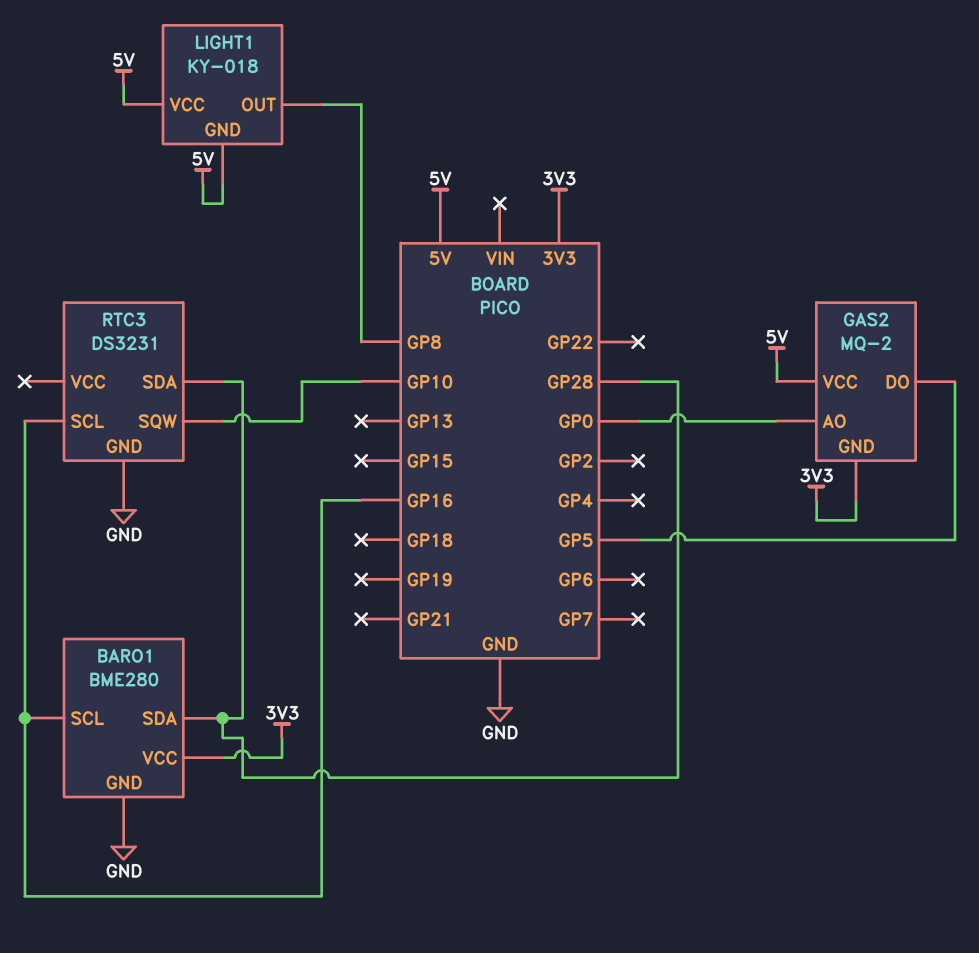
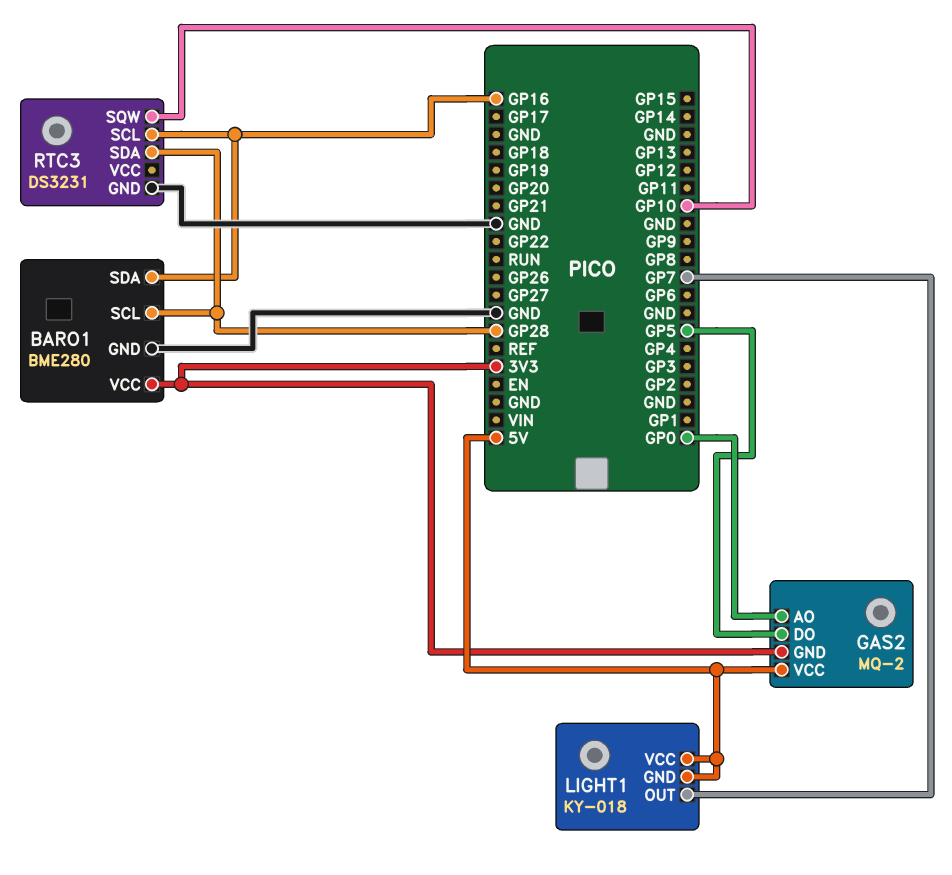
BARO1 pin SCL: GP16 -> GP28
BARO1 pin SDA: GP28 -> GP16
LIGHT1 pin OUT: GP8 -> GP7

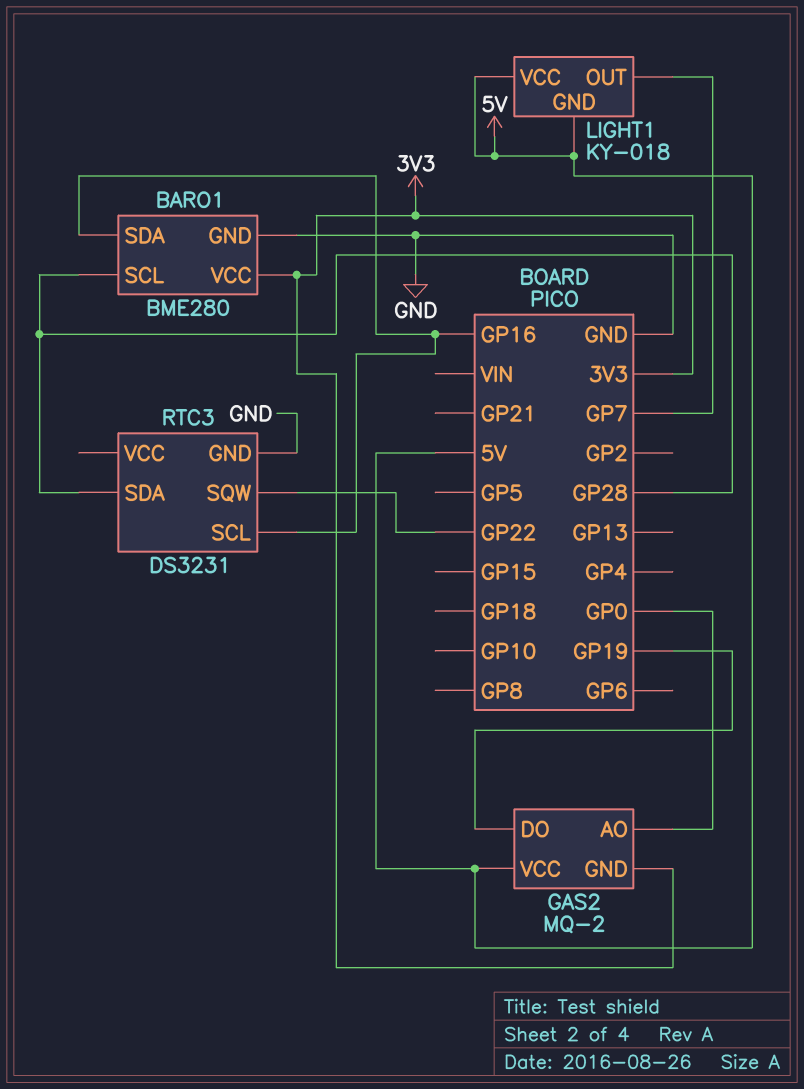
GAS2 pin DO: GP5 -> GP19
RTC3 pin SQW: GP10 -> GP22

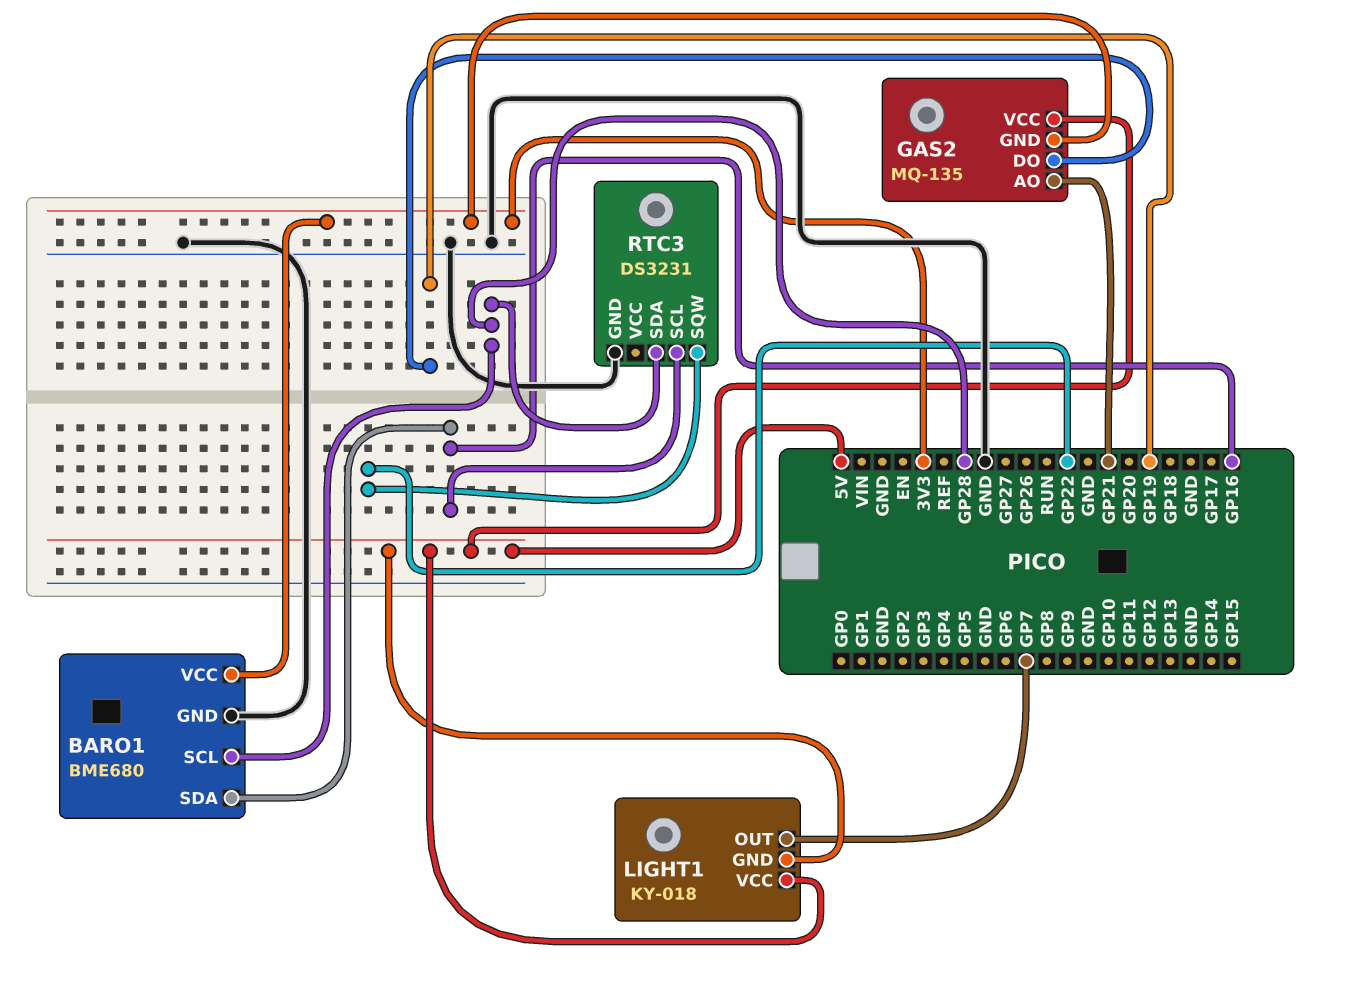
BARO1: BME280 -> BME680
GAS2: MQ-2 -> MQ-135
GAS2 pin AO: GP0 -> GP21

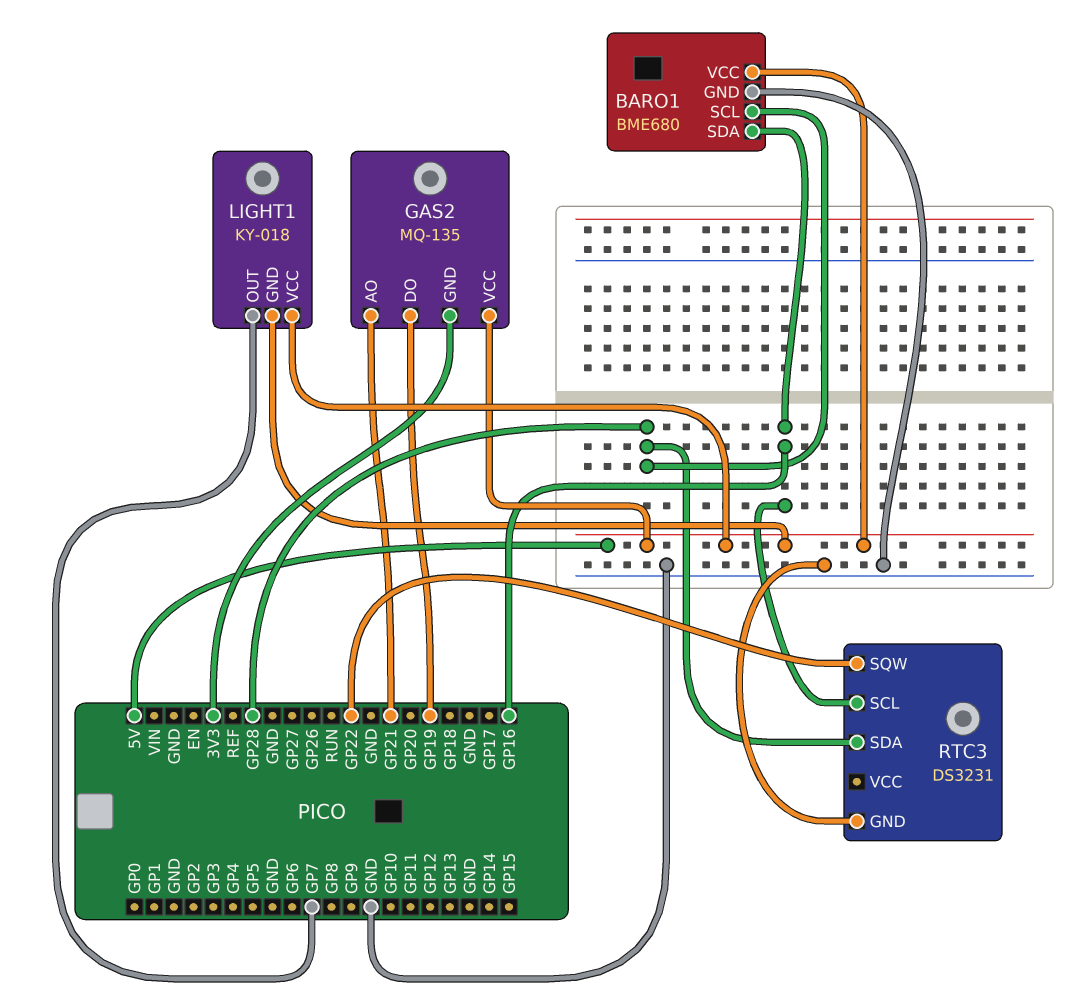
BARO1 pin VCC: 3V3 -> 5V

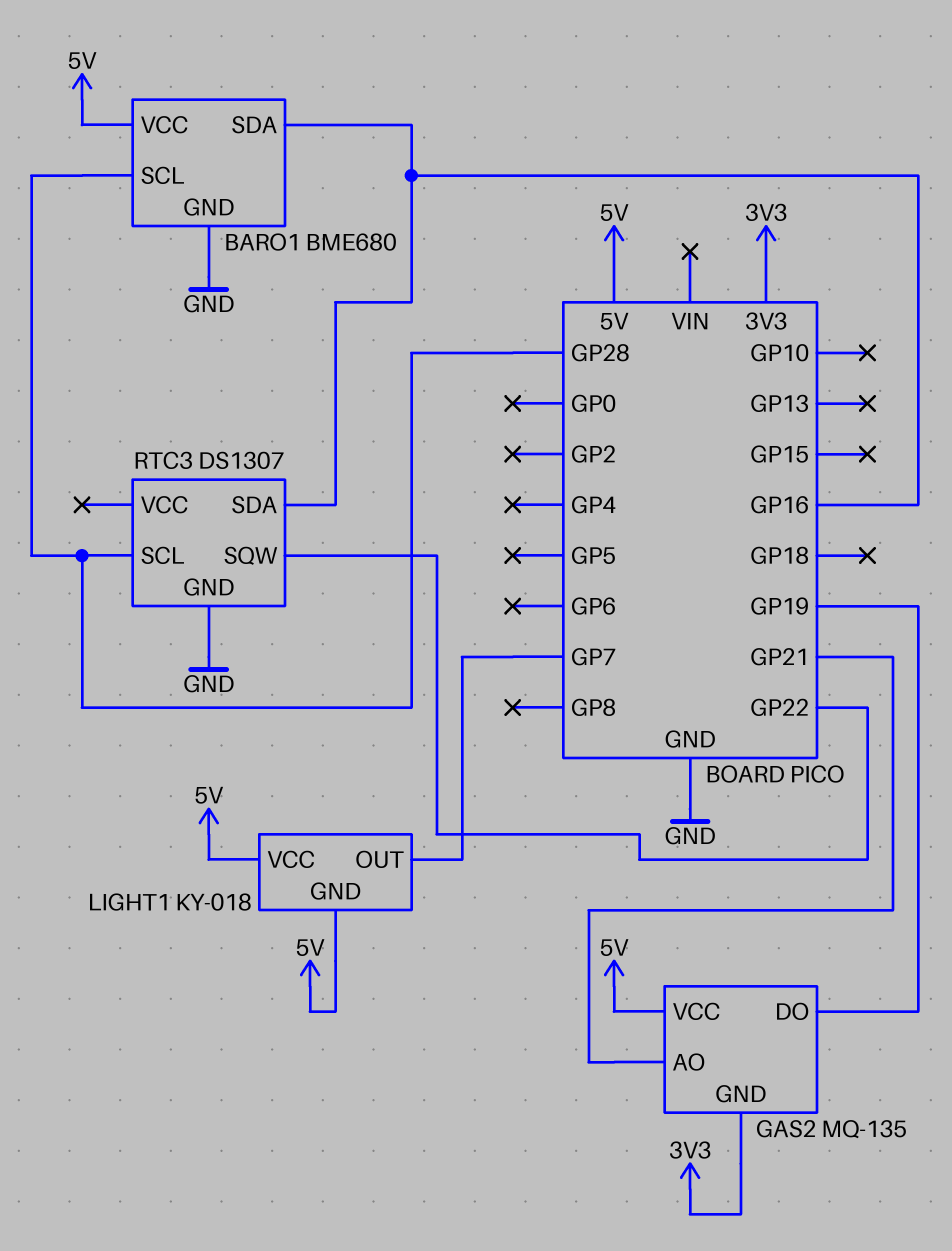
RTC3: DS3231 -> DS1307
RTC3 pin SCL: GP16 -> GP28
RTC3 pin SDA: GP28 -> GP16

